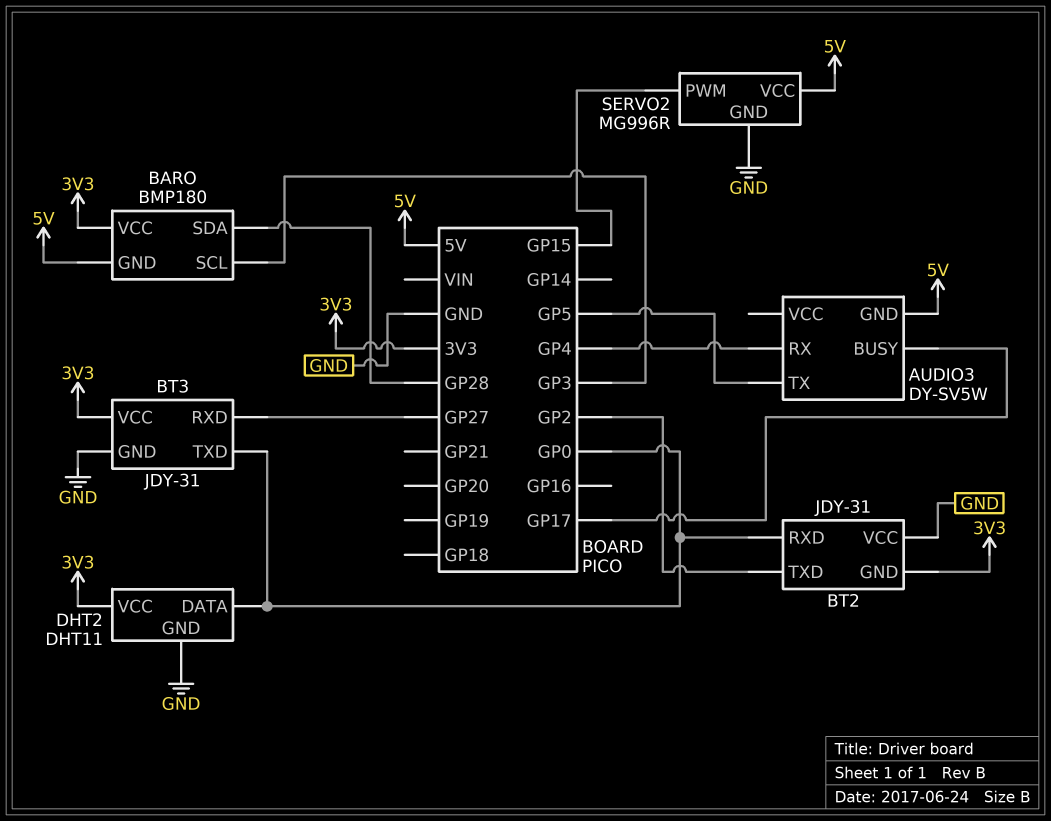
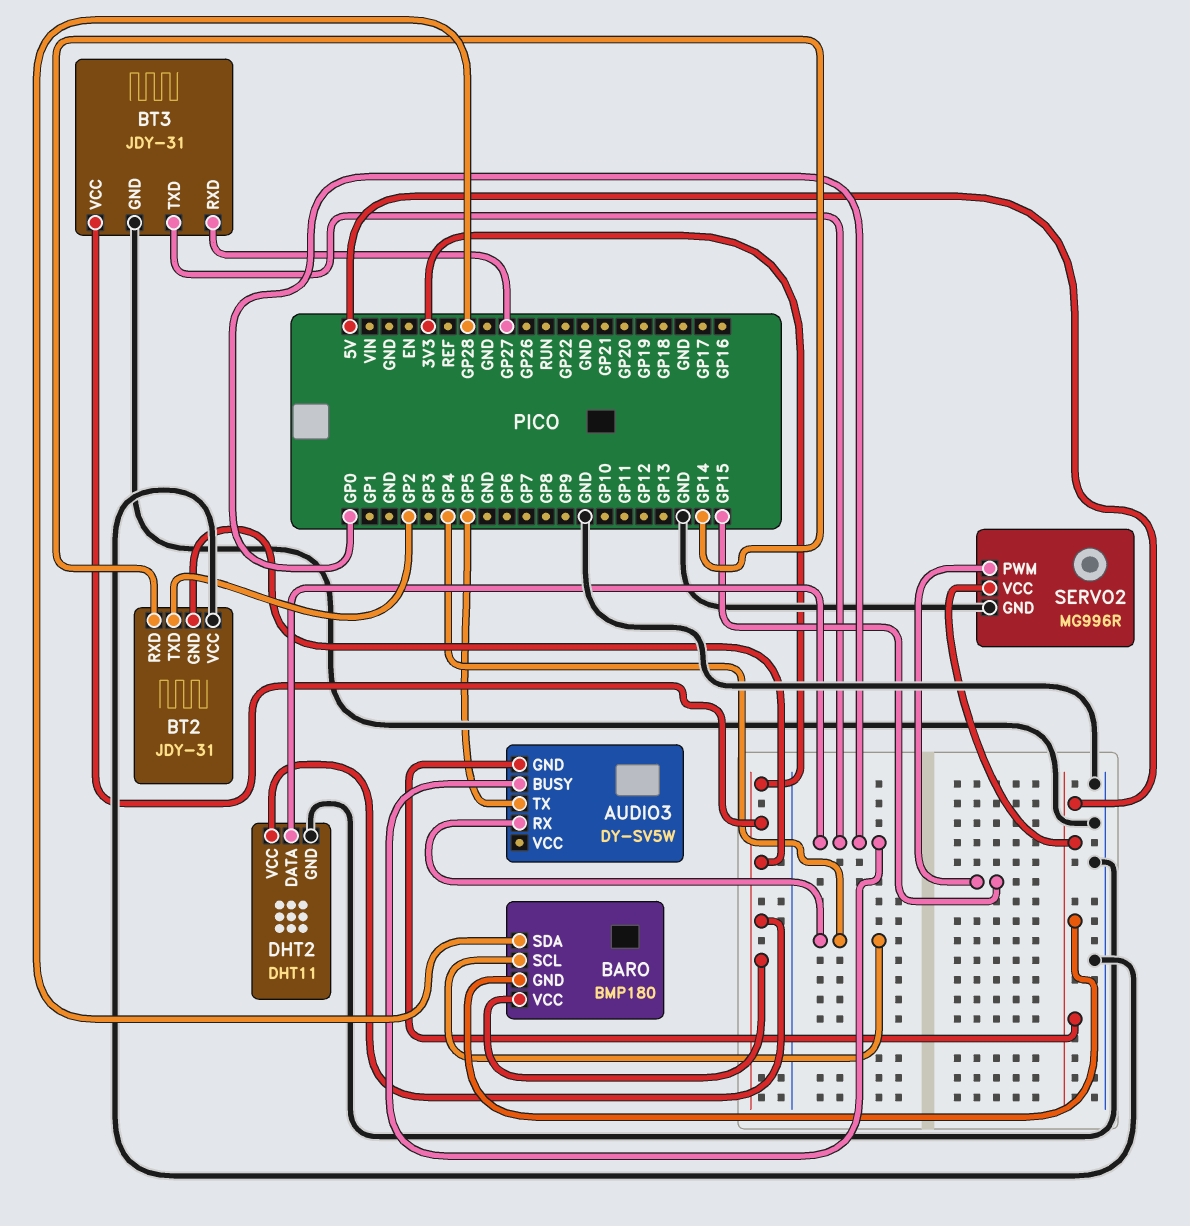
AUDIO3 pin BUSY: GP17 -> GP0
BARO pin SCL: GP3 -> GP4
BT2 pin RXD: GP0 -> GP14

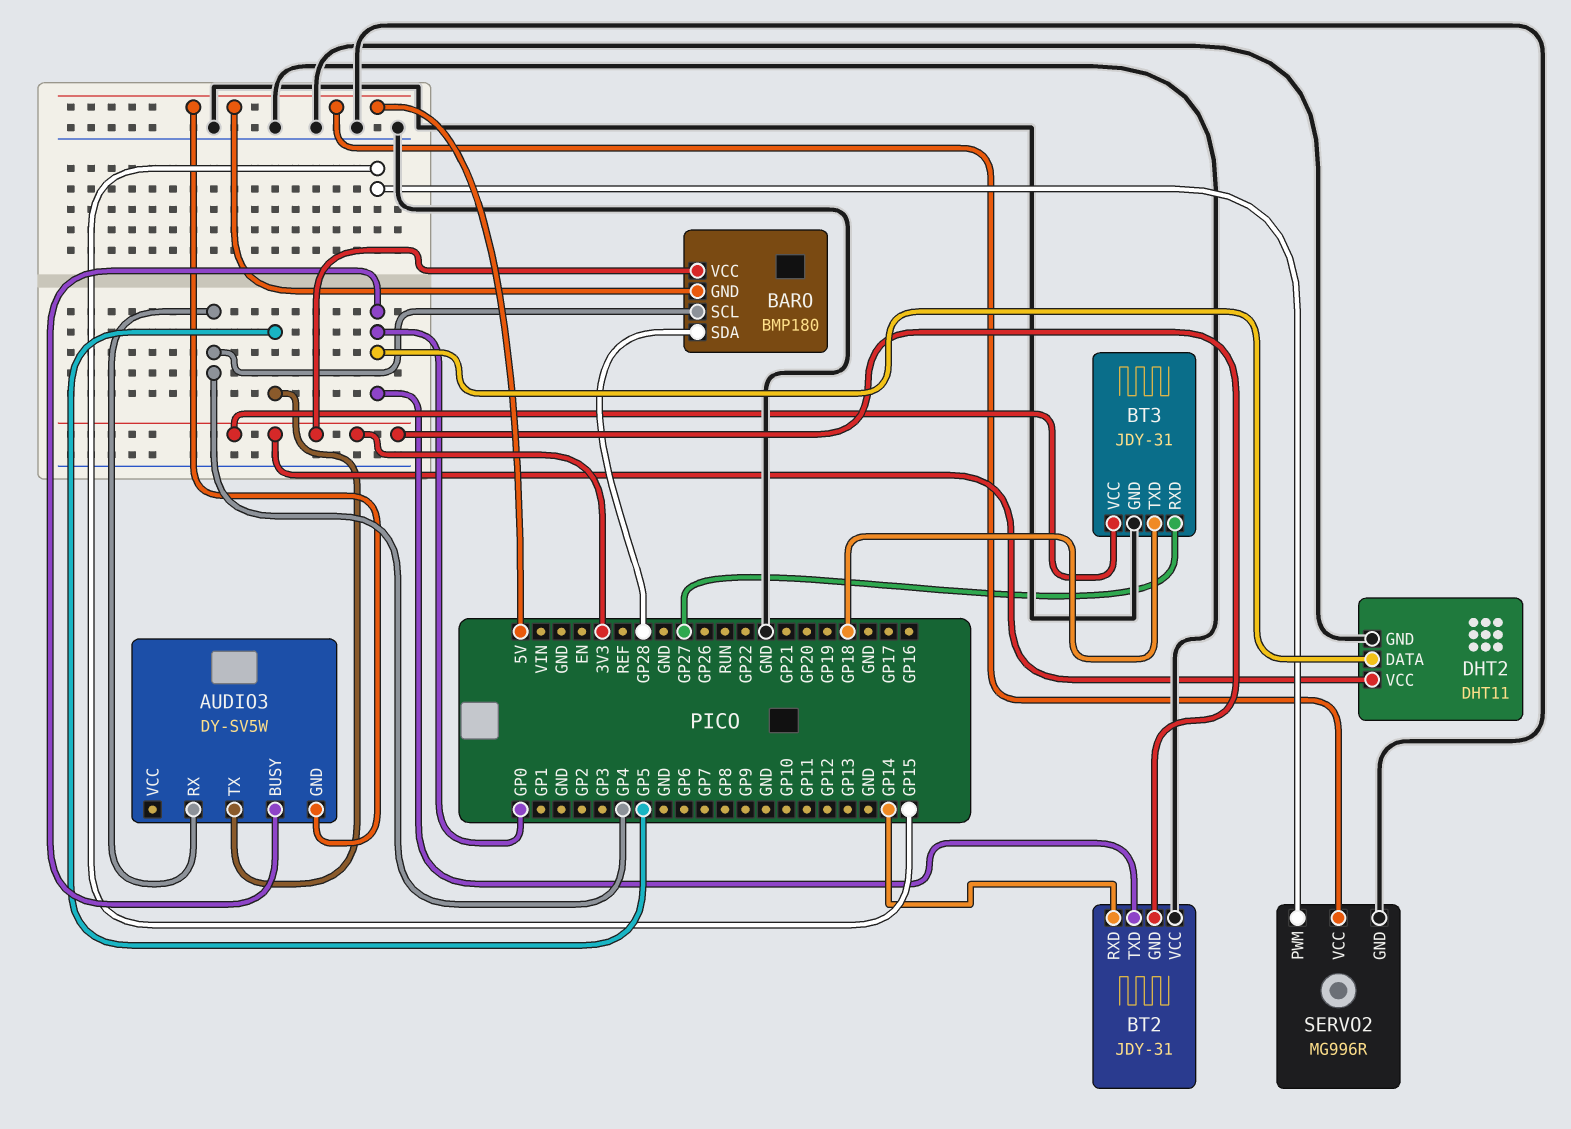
BT2 pin TXD: GP2 -> GP0
BT3 pin TXD: GP0 -> GP18

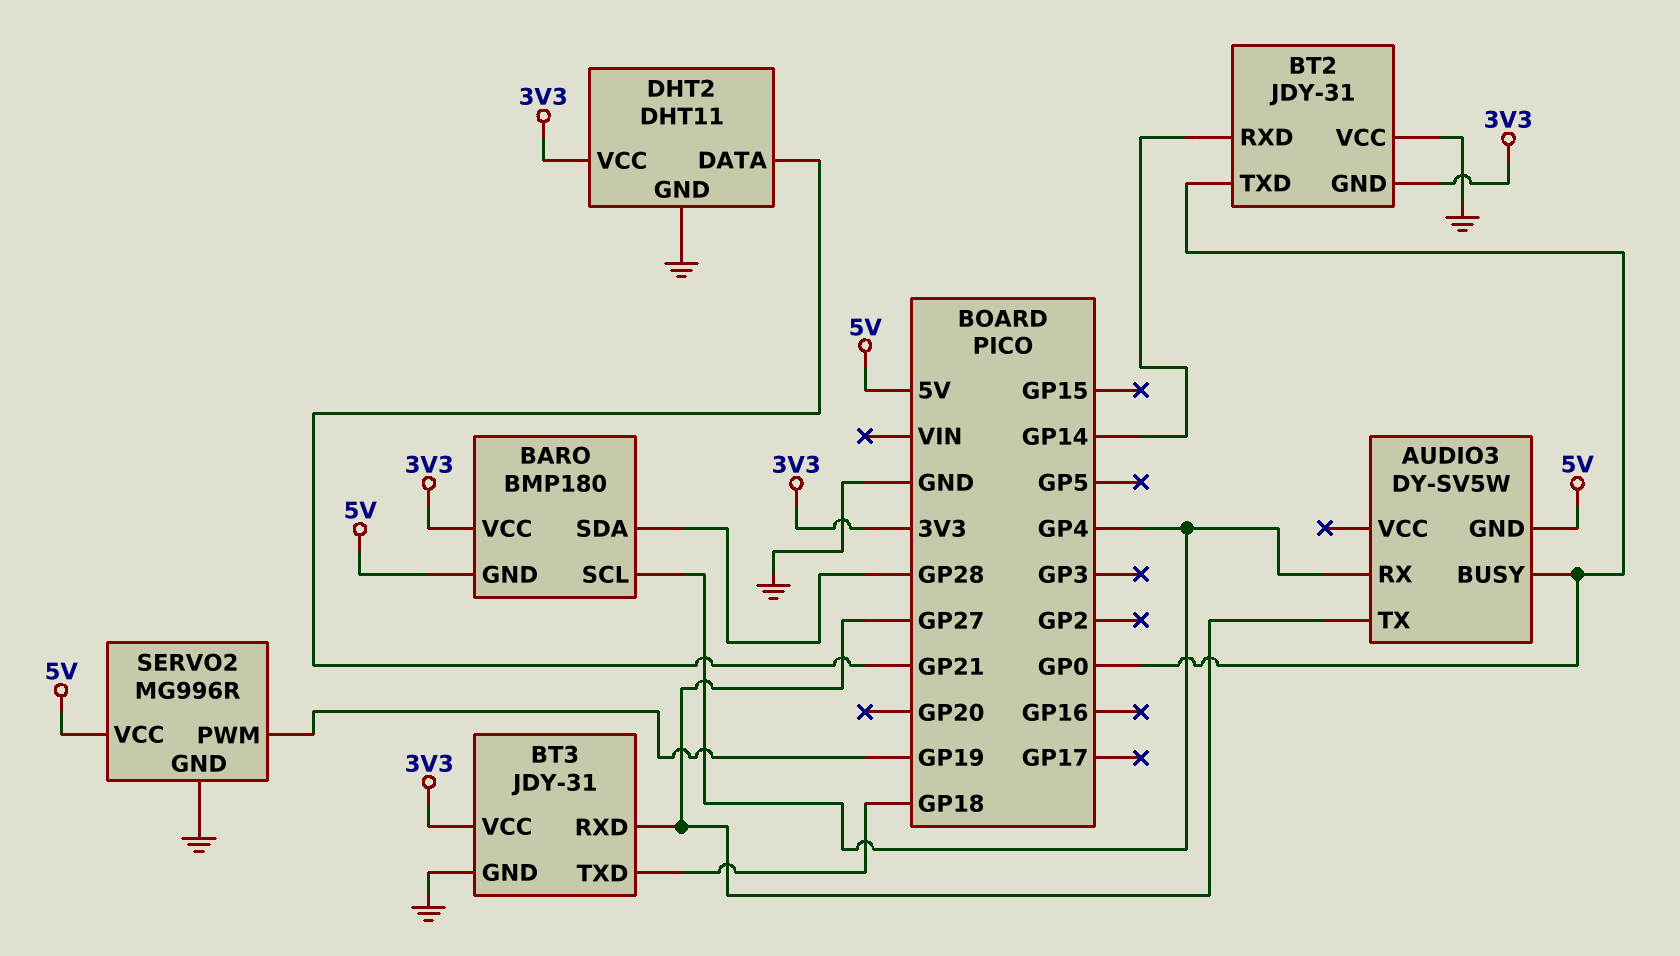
AUDIO3 pin TX: GP5 -> GP27
DHT2 pin DATA: GP0 -> GP21
SERVO2 pin PWM: GP15 -> GP19

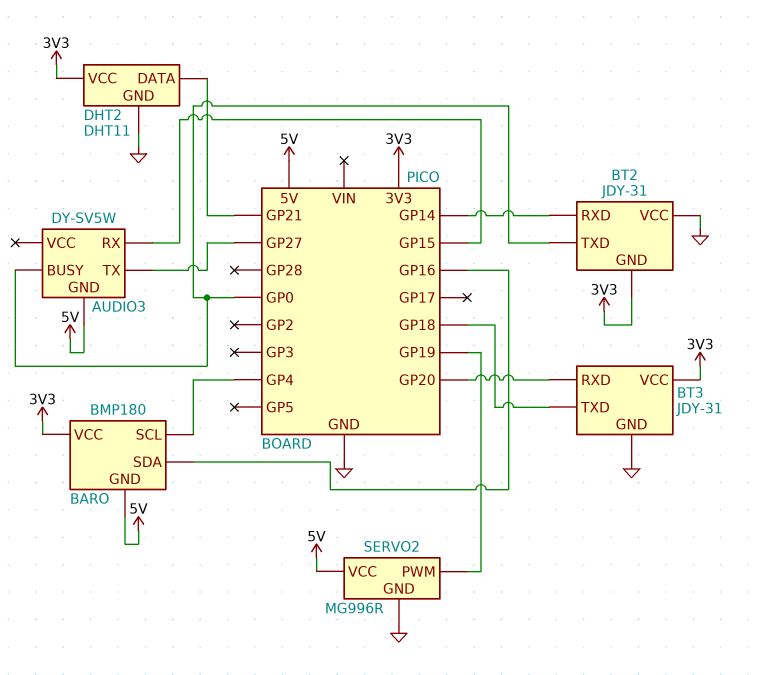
AUDIO3 pin RX: GP4 -> GP15
BARO pin SDA: GP28 -> GP16
BT3 pin RXD: GP27 -> GP20

